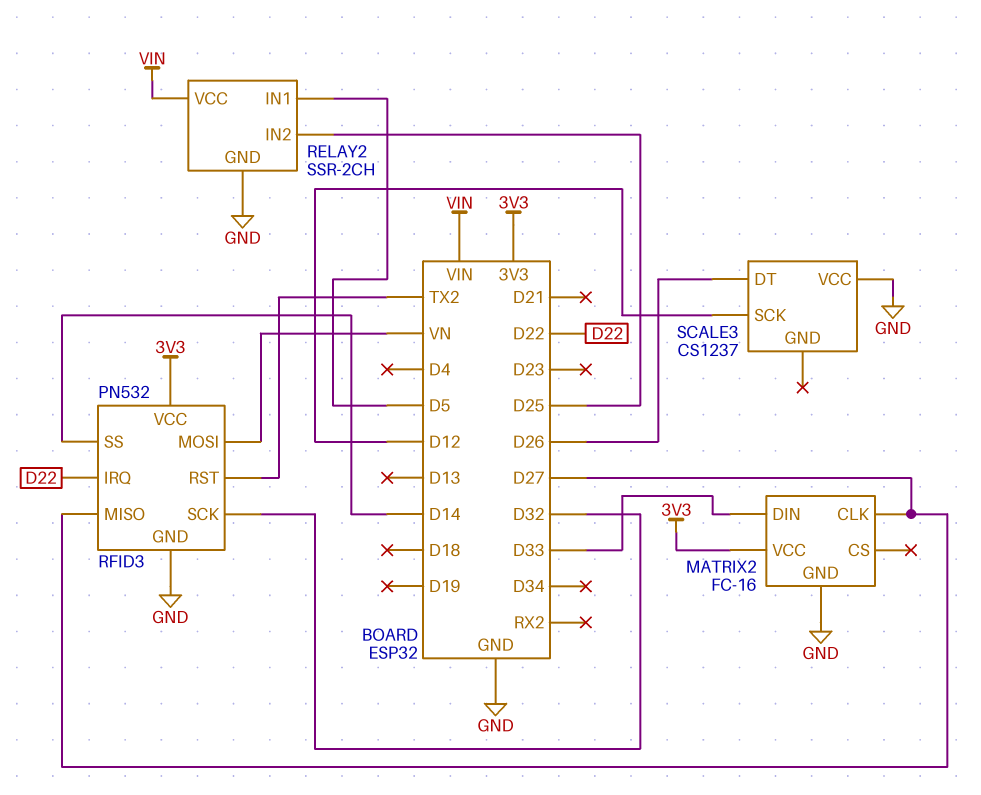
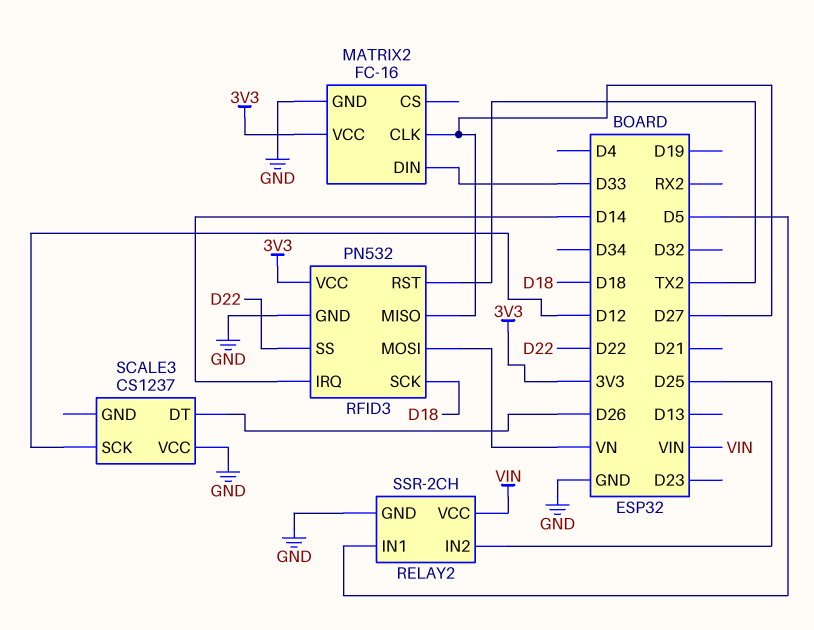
RFID3 pin IRQ: D22 -> D14
RFID3 pin SCK: D32 -> D18
RFID3 pin SS: D14 -> D22

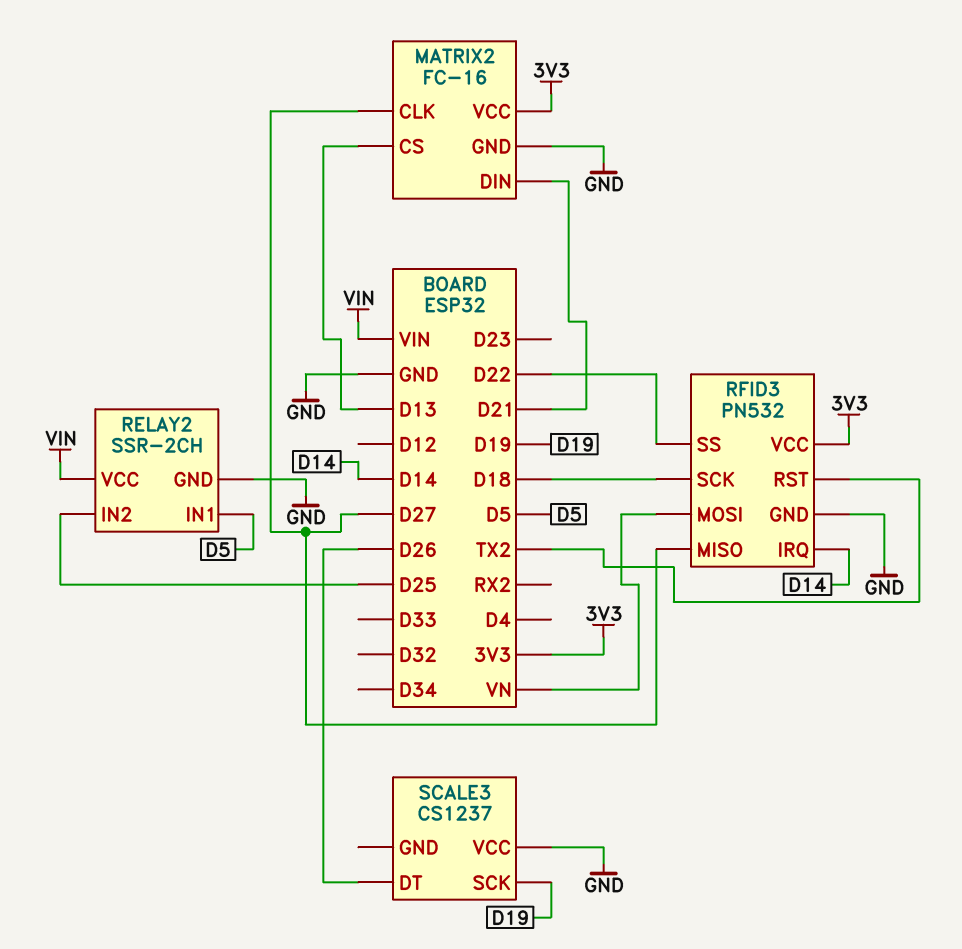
MATRIX2 pin CS: none -> D13
MATRIX2 pin DIN: D33 -> D21
SCALE3 pin SCK: D12 -> D19

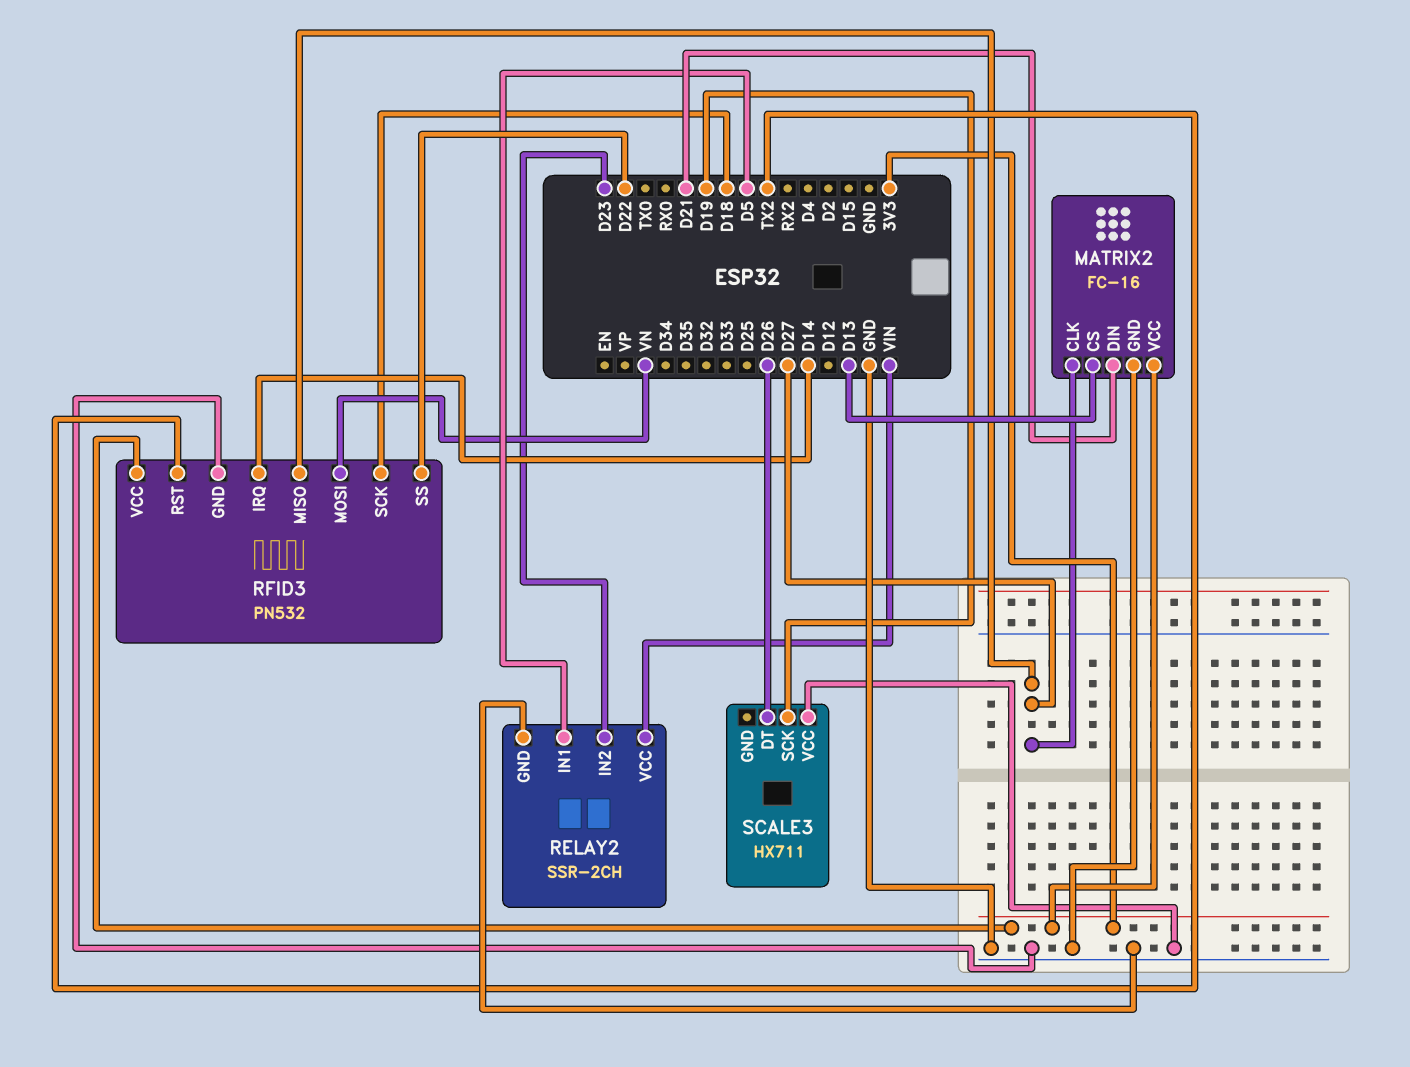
RELAY2 pin IN2: D25 -> D23
SCALE3: CS1237 -> HX711

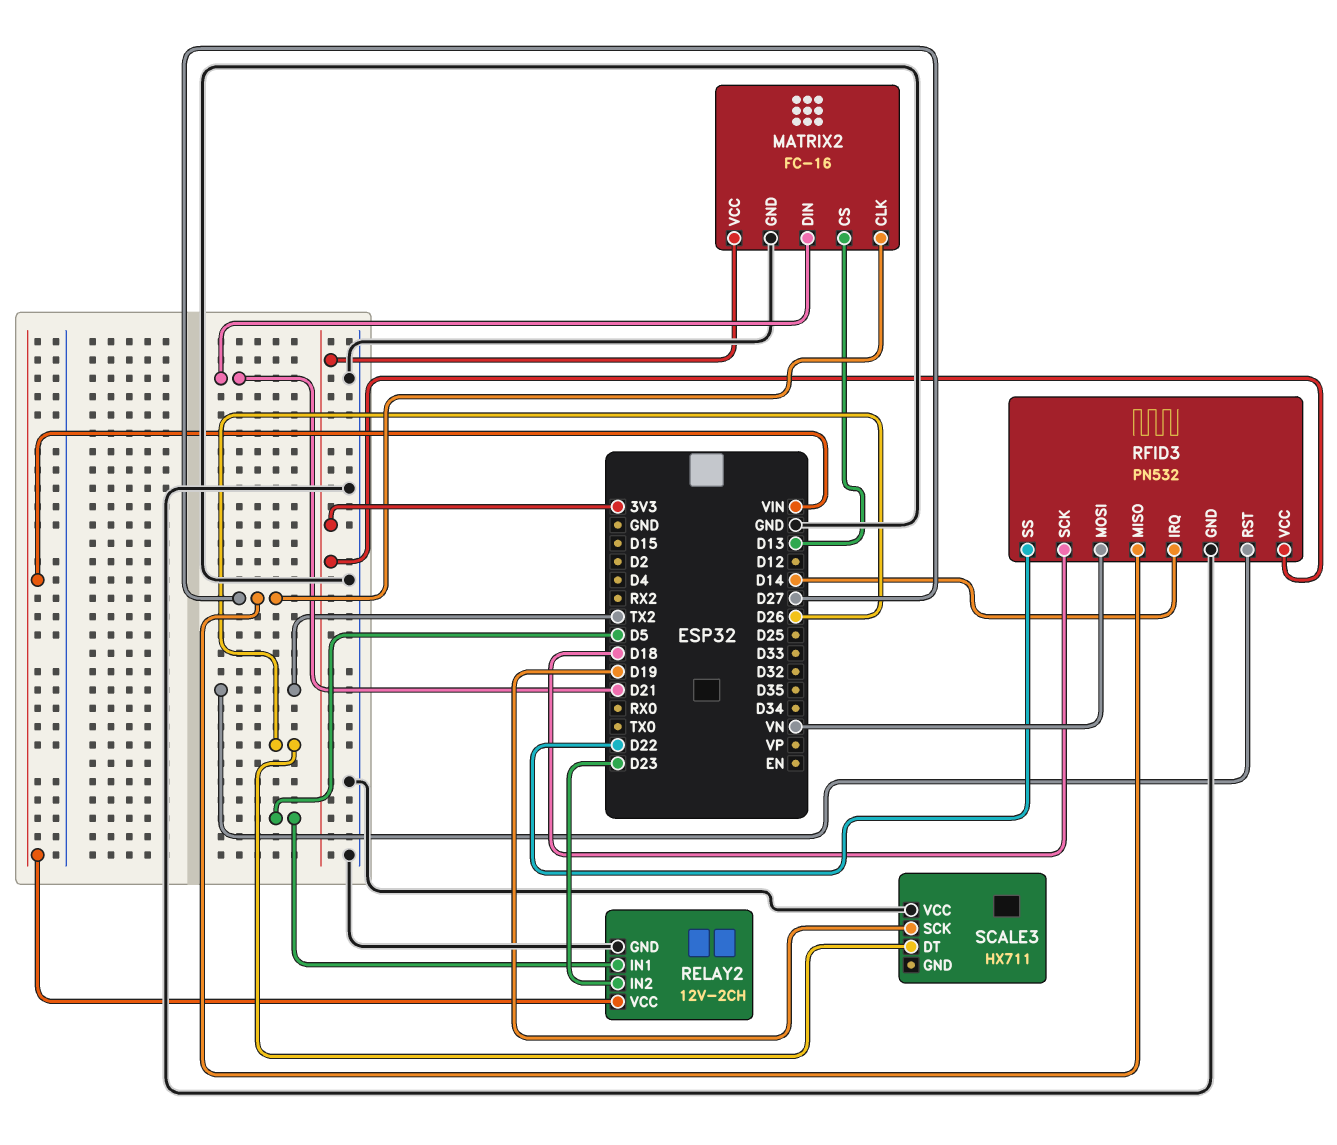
RELAY2: SSR-2CH -> 12V-2CH

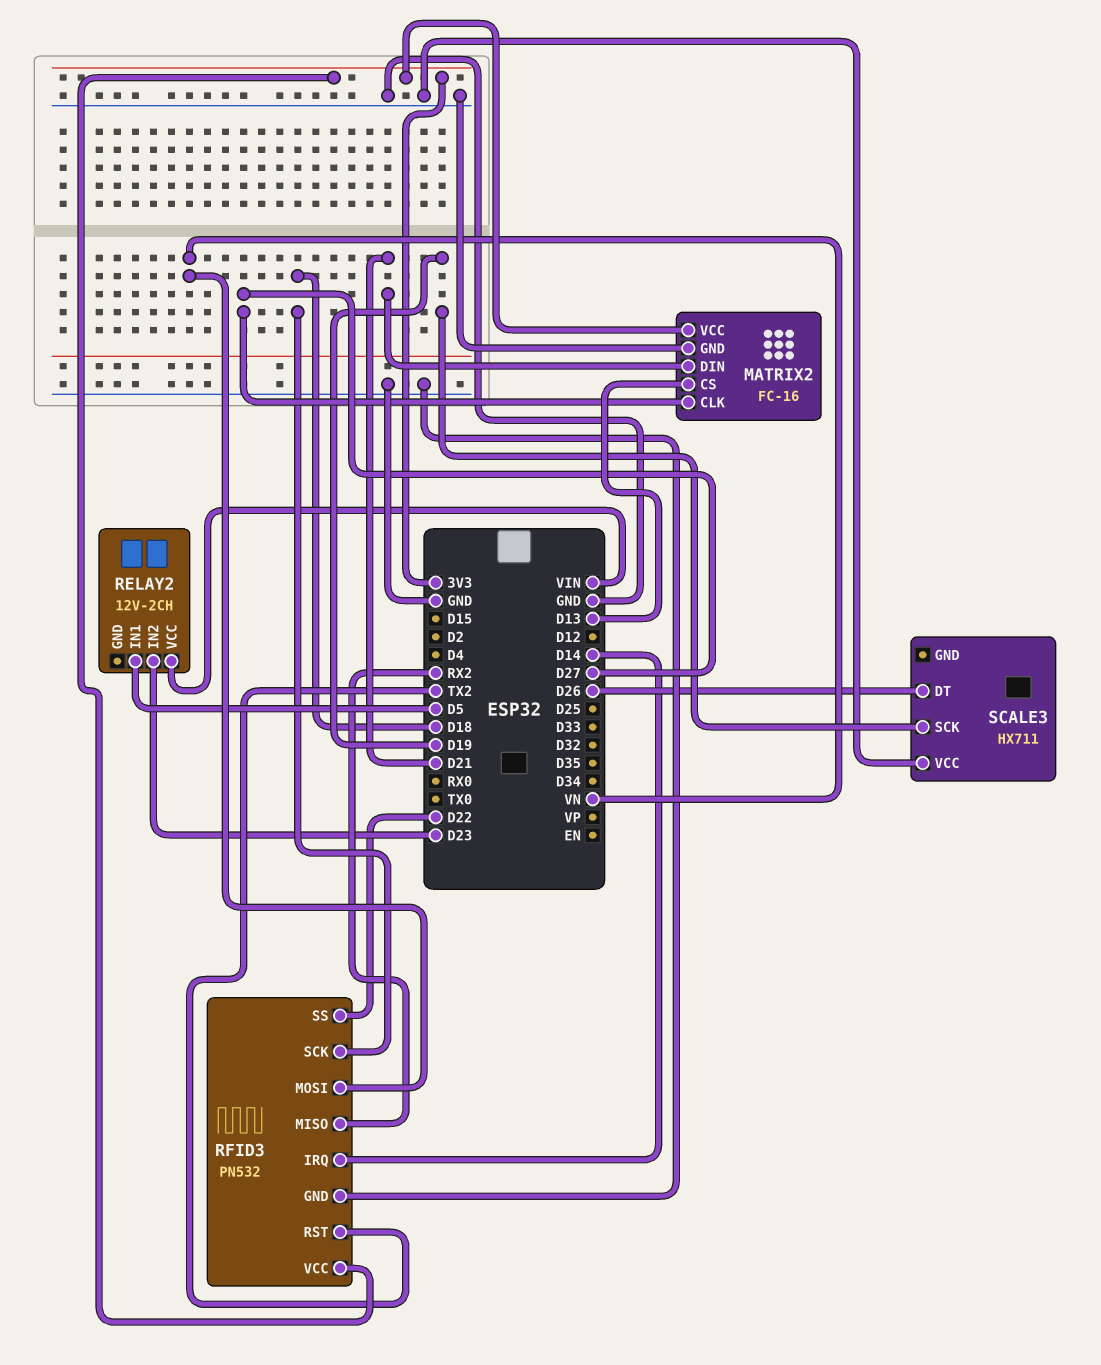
RELAY2 pin GND: GND -> none
RFID3 pin MISO: D27 -> RX2

